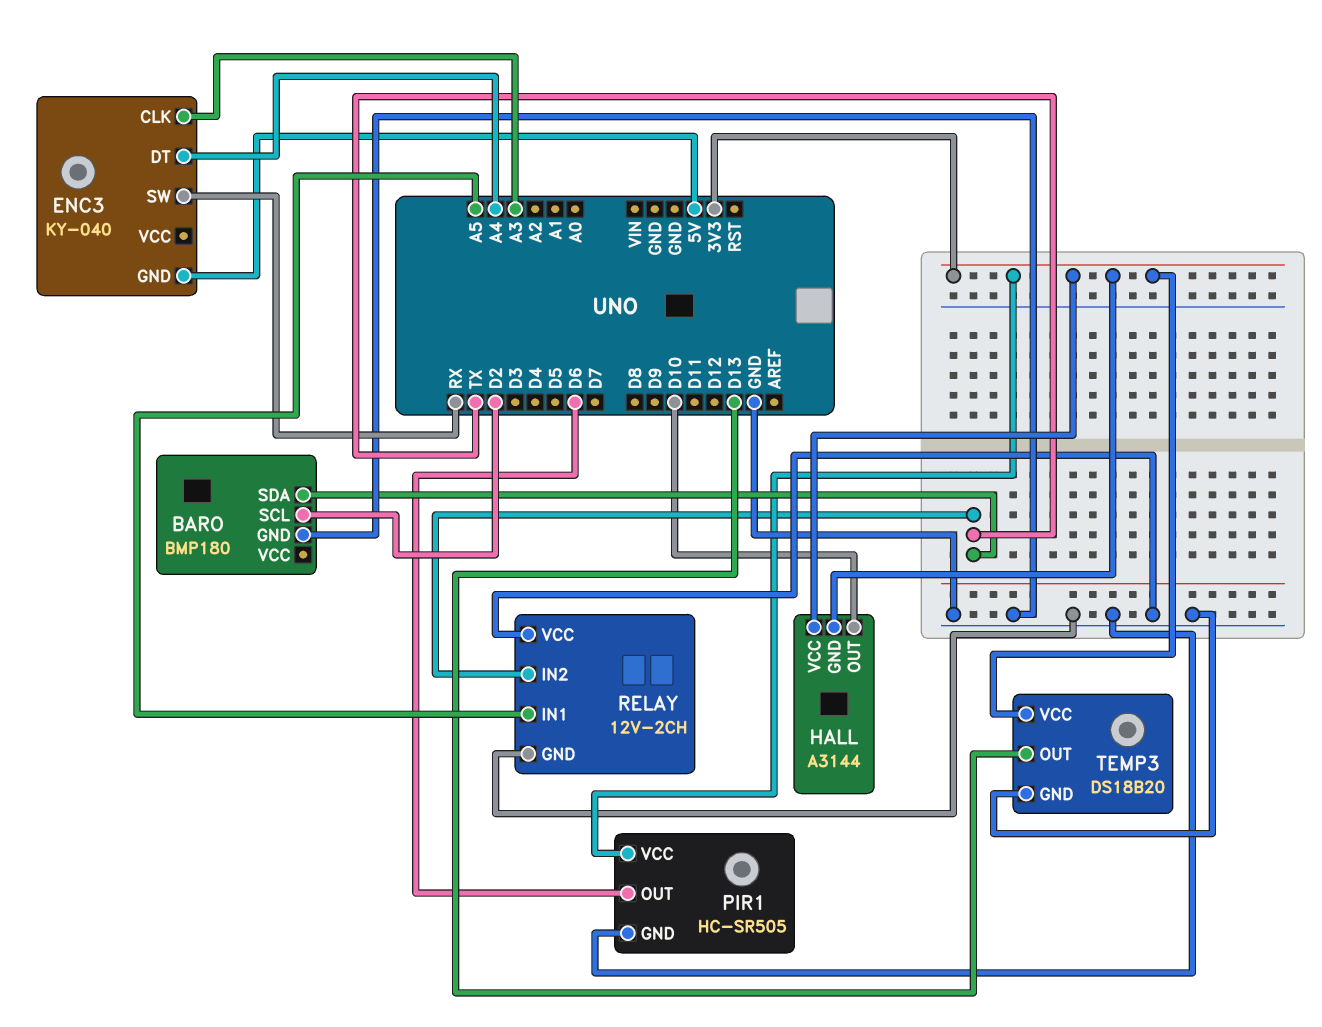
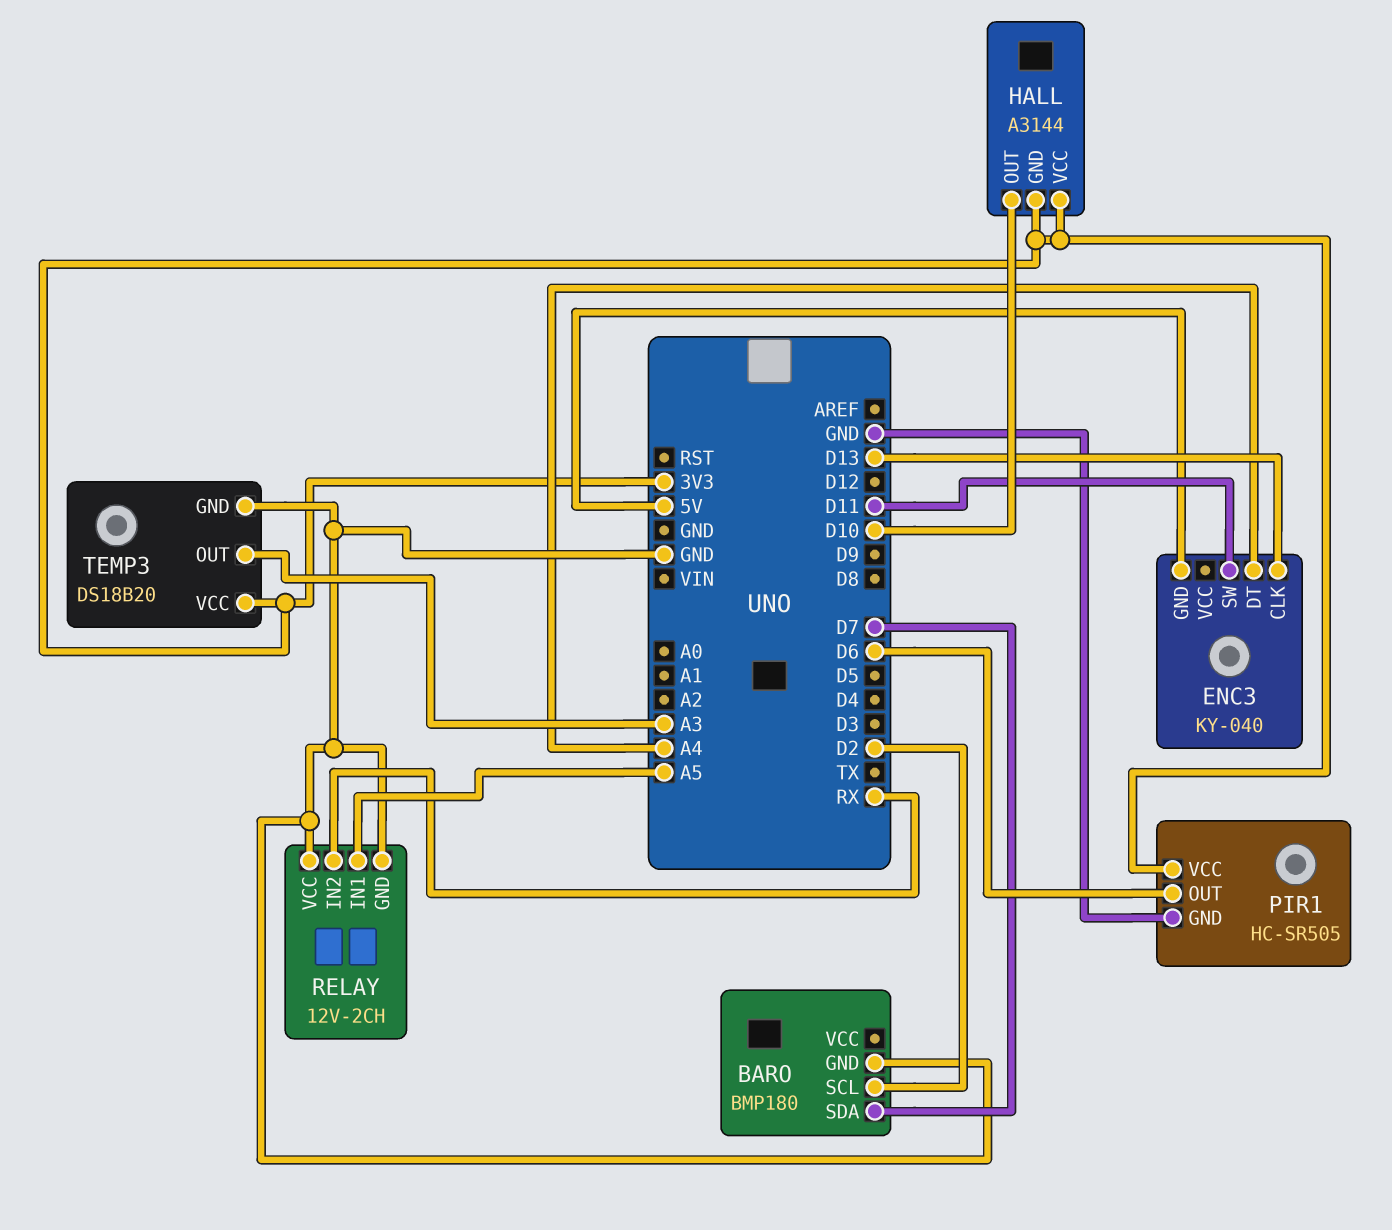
BARO pin SDA: TX -> D7
ENC3 pin CLK: A3 -> D13
ENC3 pin SW: RX -> D11
RELAY pin IN2: TX -> RX
TEMP3 pin OUT: D13 -> A3

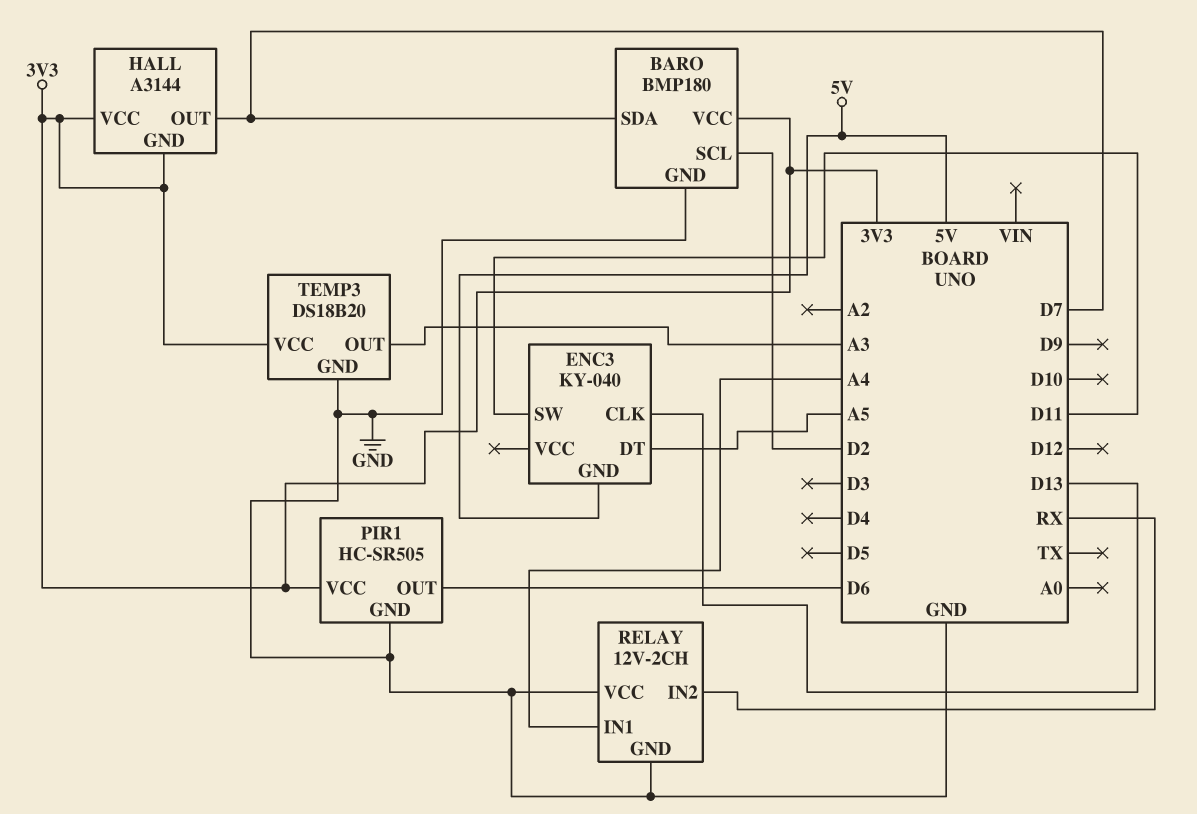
BARO pin VCC: none -> 3V3
ENC3 pin DT: A4 -> A5
HALL pin OUT: D10 -> D7
RELAY pin IN1: A5 -> A4

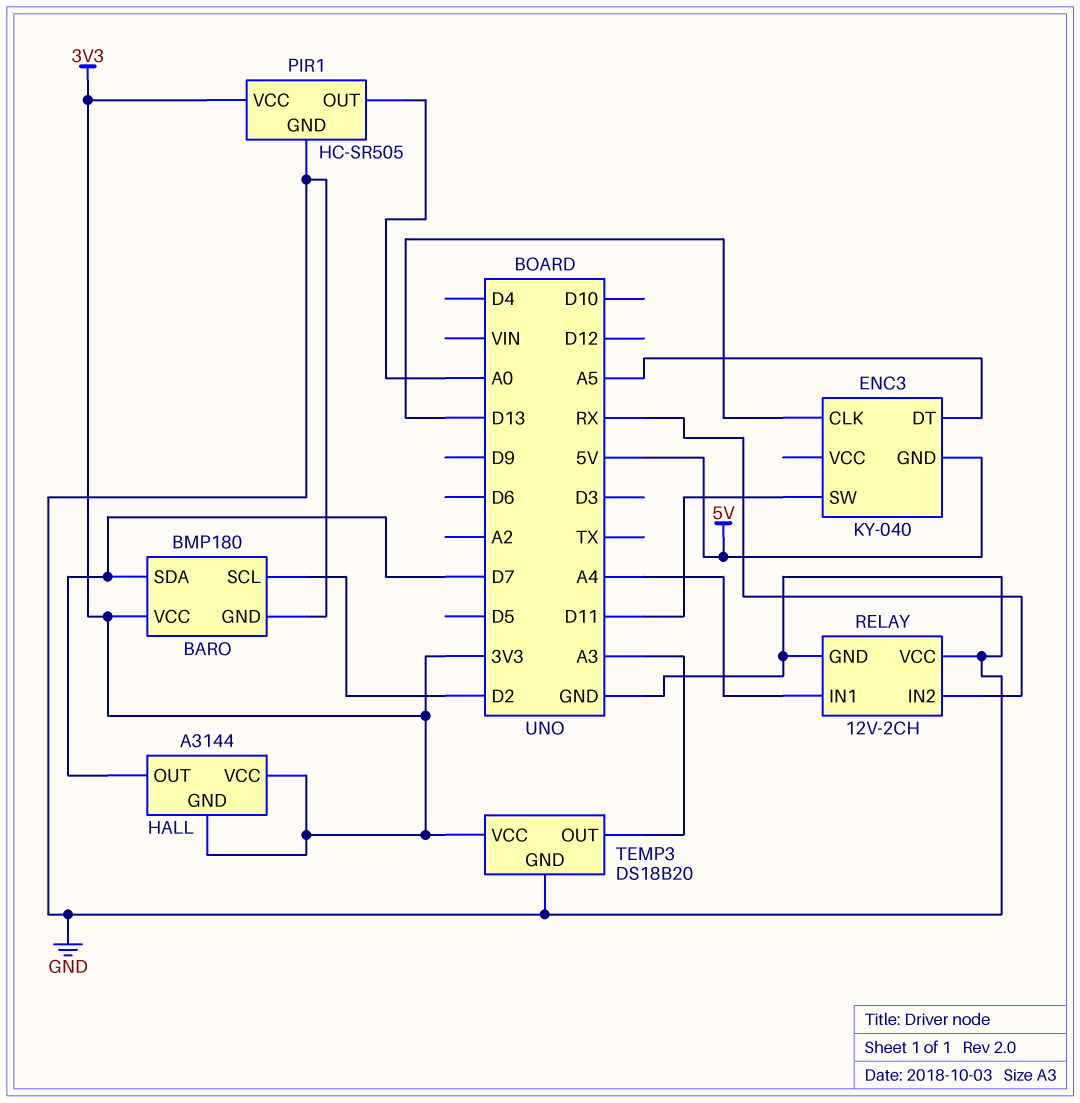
PIR1 pin OUT: D6 -> A0

